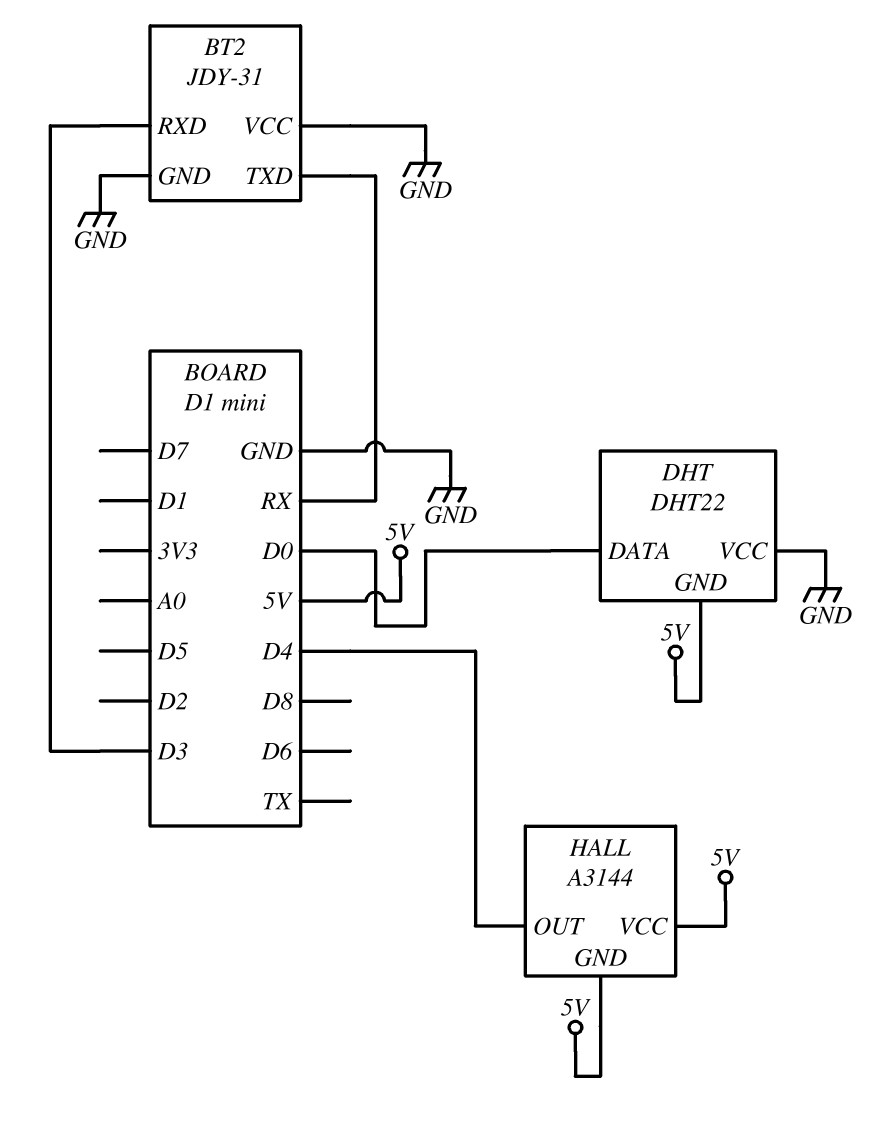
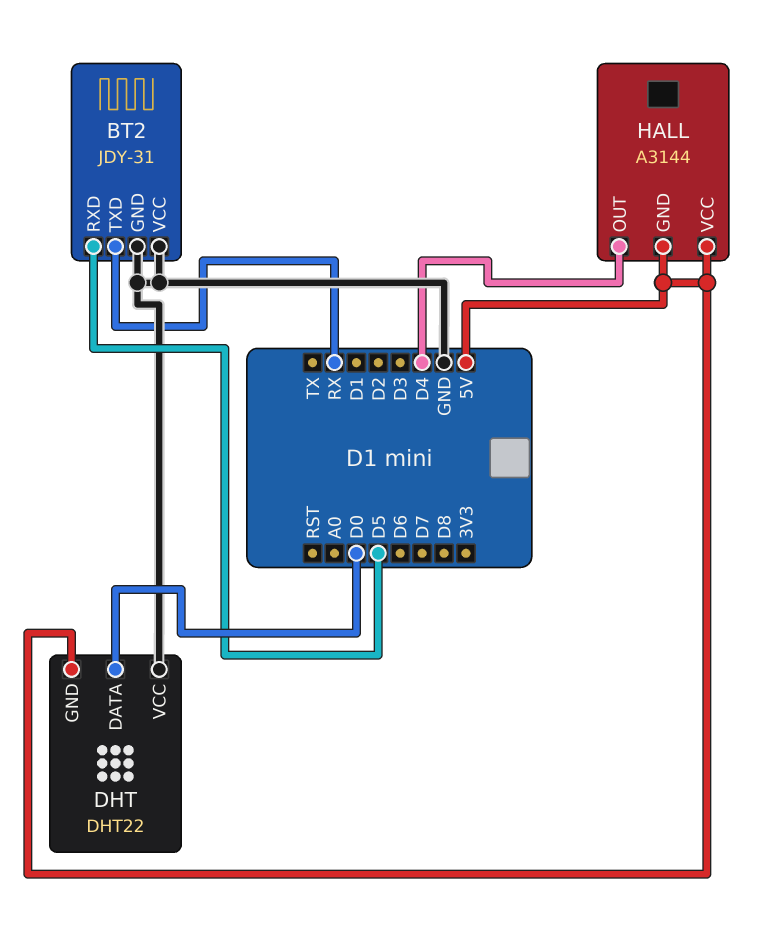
BT2 pin RXD: D3 -> D5

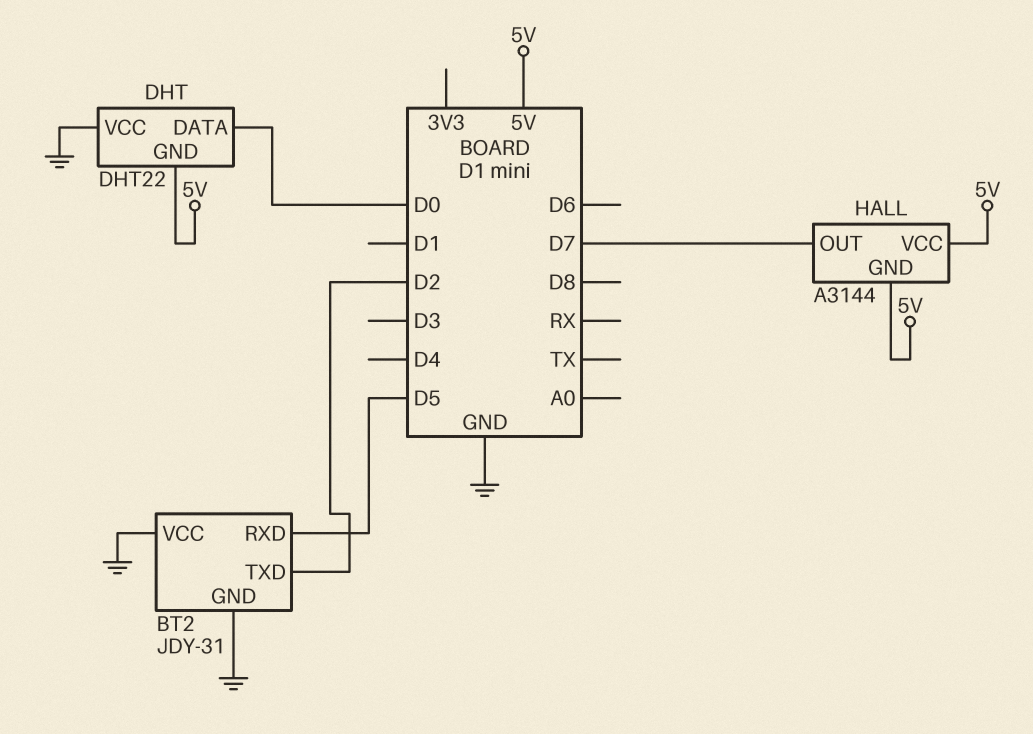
BT2 pin TXD: RX -> D2
HALL pin OUT: D4 -> D7

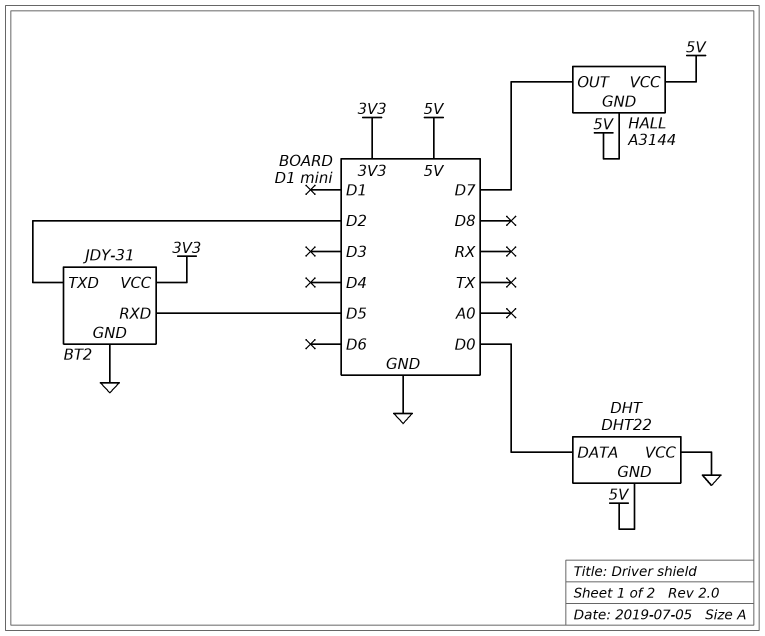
BT2 pin VCC: GND -> 3V3

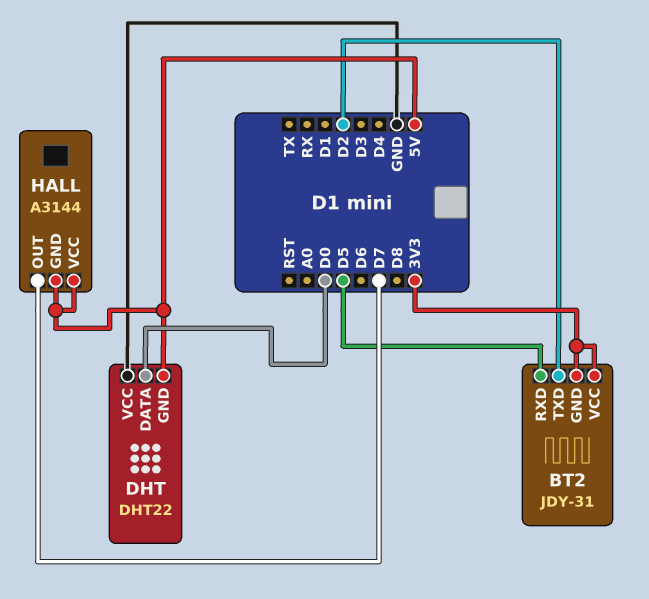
BT2 pin GND: GND -> 3V3

